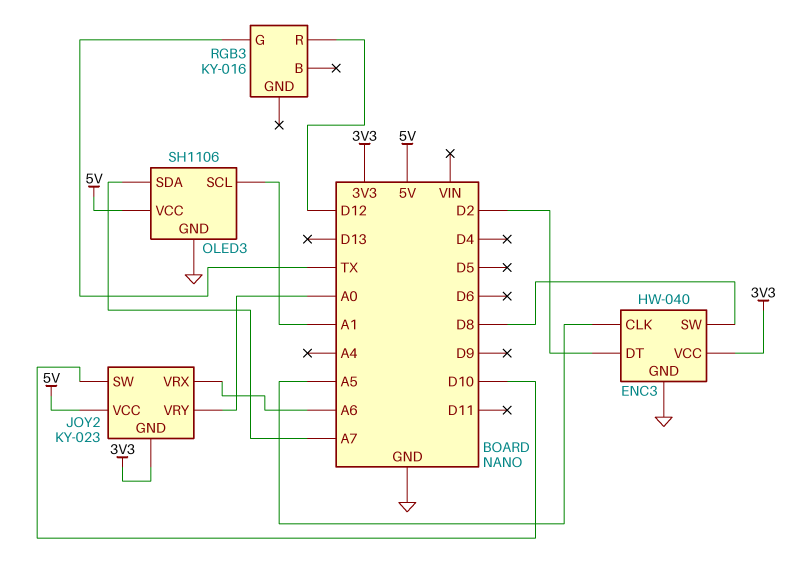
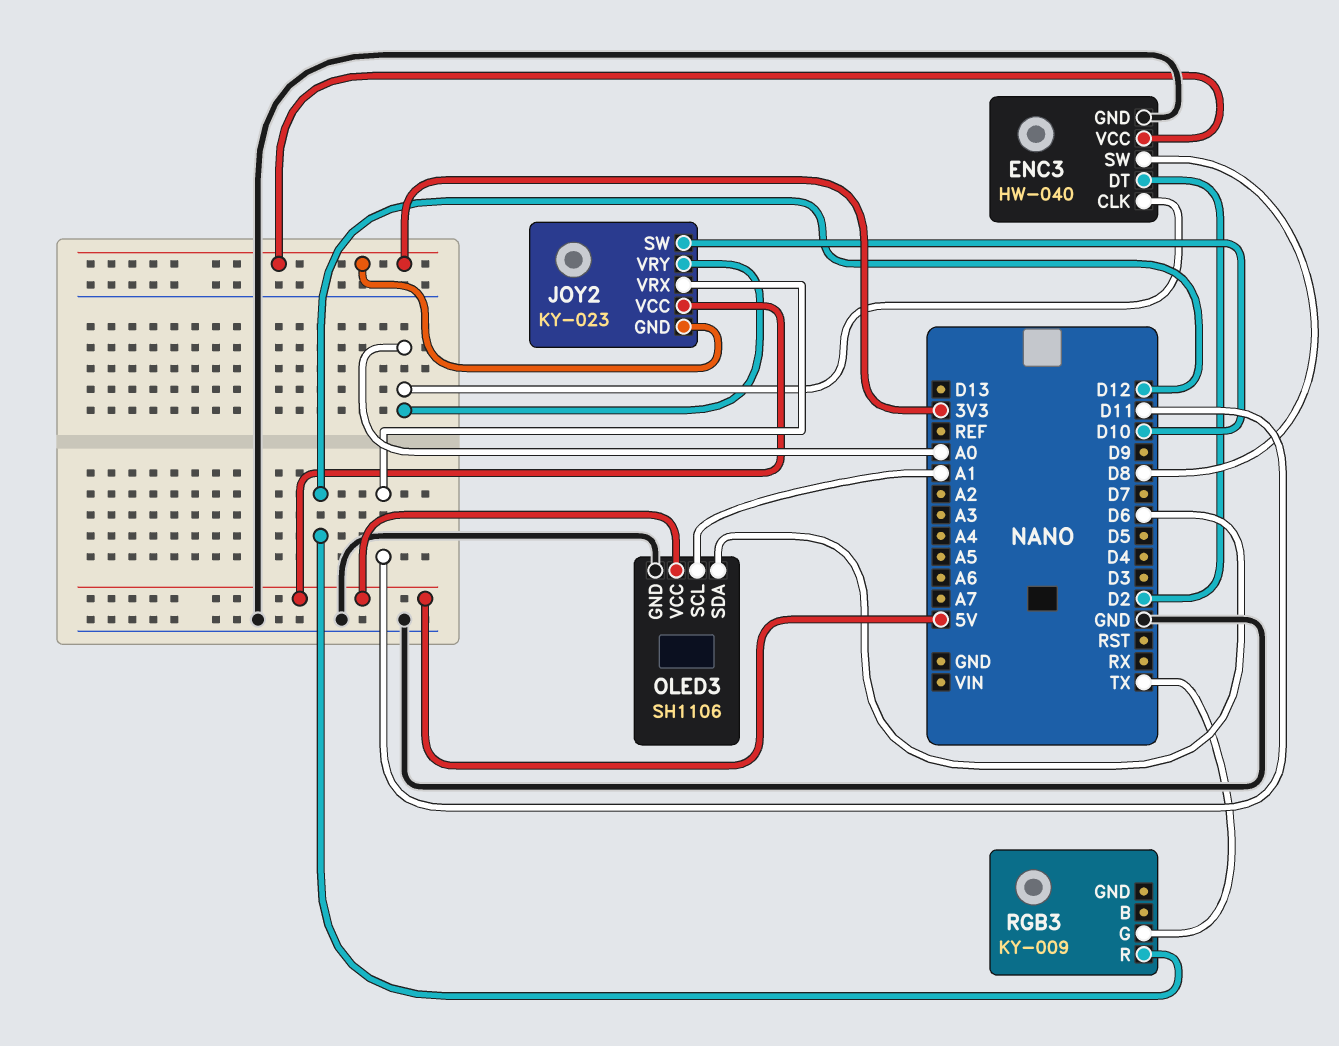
ENC3 pin CLK: A5 -> A0
JOY2 pin VRX: A6 -> D11
OLED3 pin SDA: A7 -> D6
RGB3: KY-016 -> KY-009

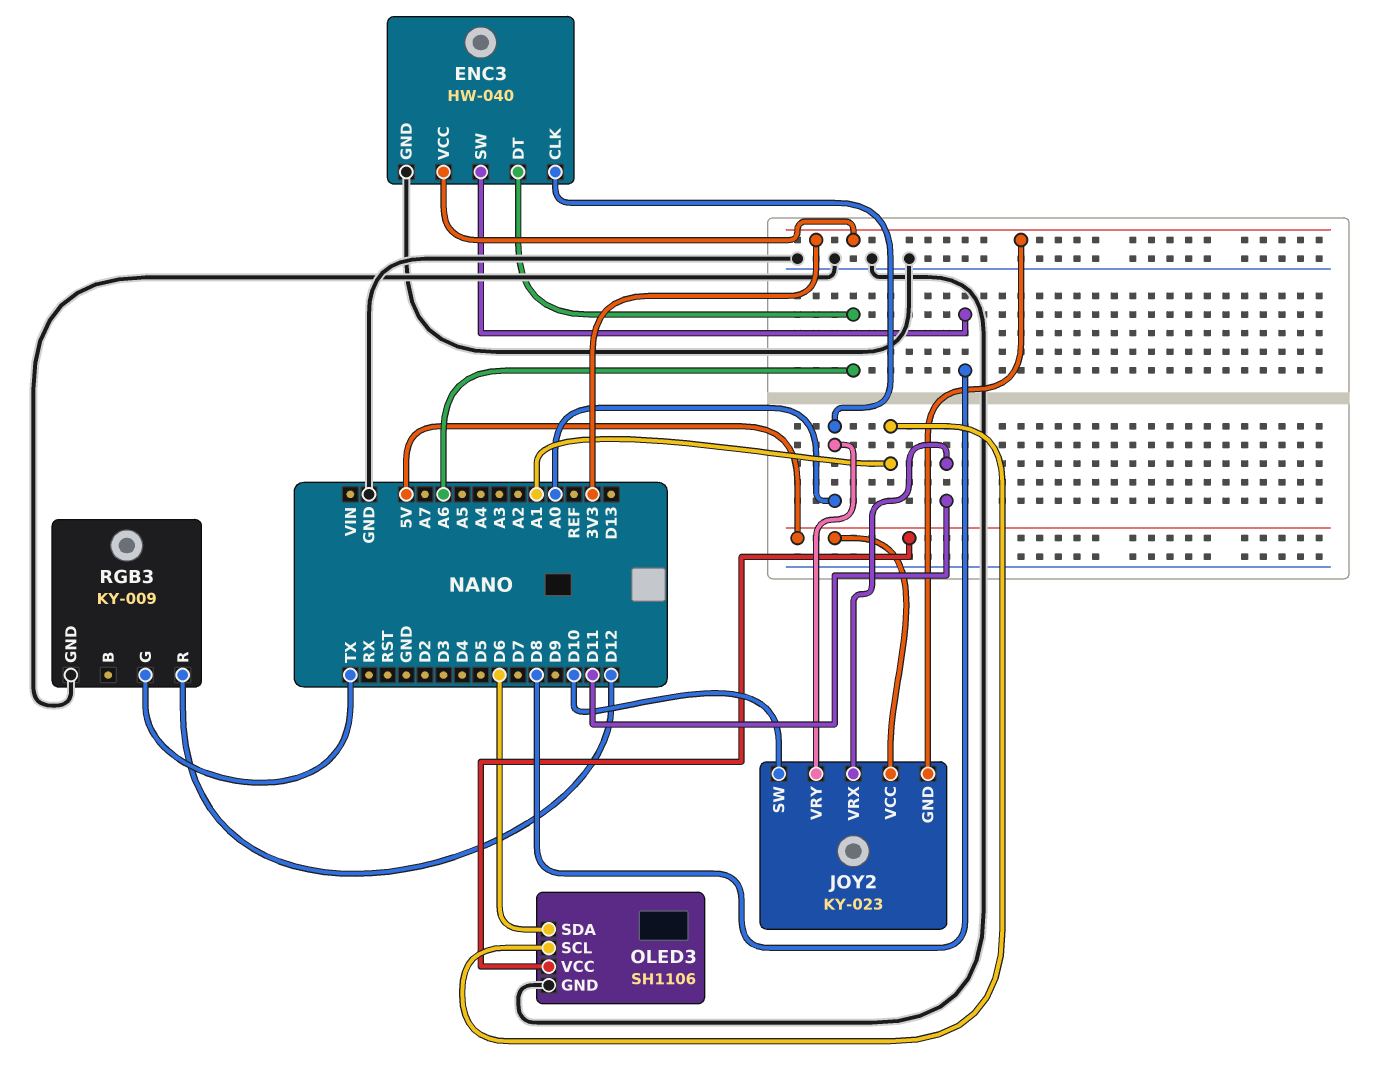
ENC3 pin DT: D2 -> A6
RGB3 pin GND: none -> GND

